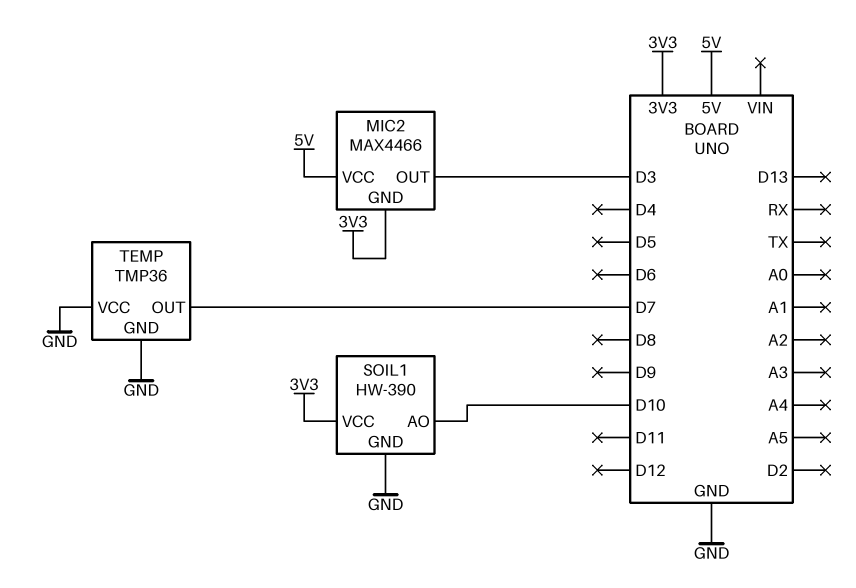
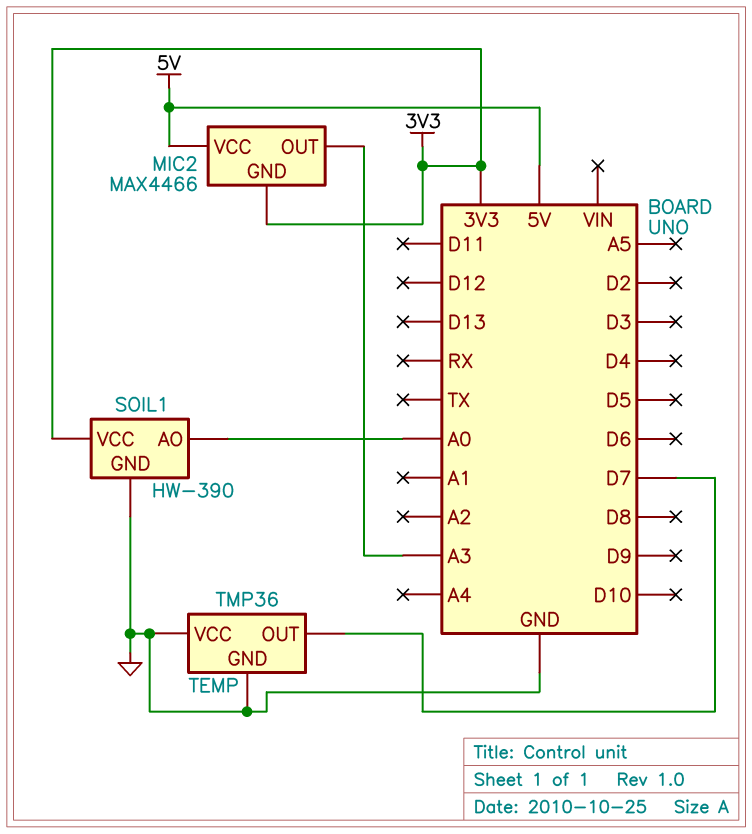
MIC2 pin OUT: D3 -> A3
SOIL1 pin AO: D10 -> A0

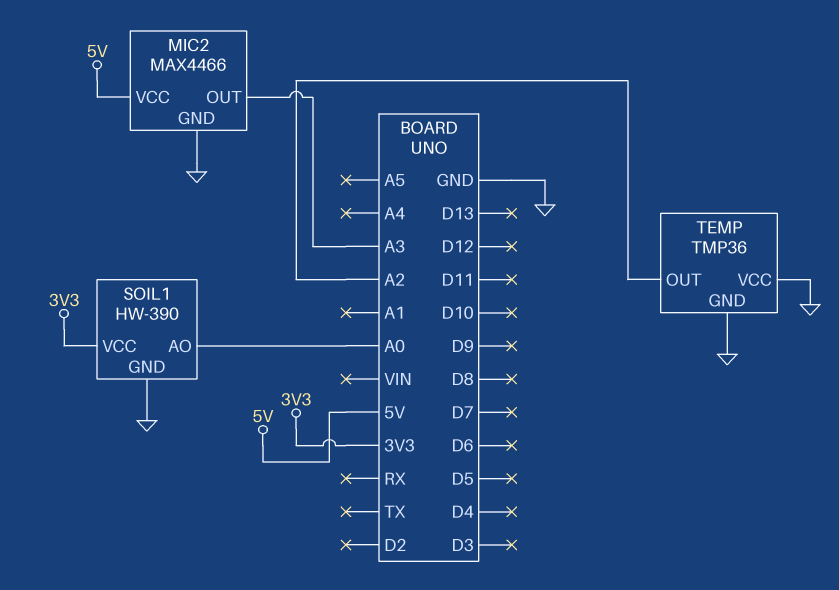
MIC2 pin GND: 3V3 -> GND
TEMP pin OUT: D7 -> A2

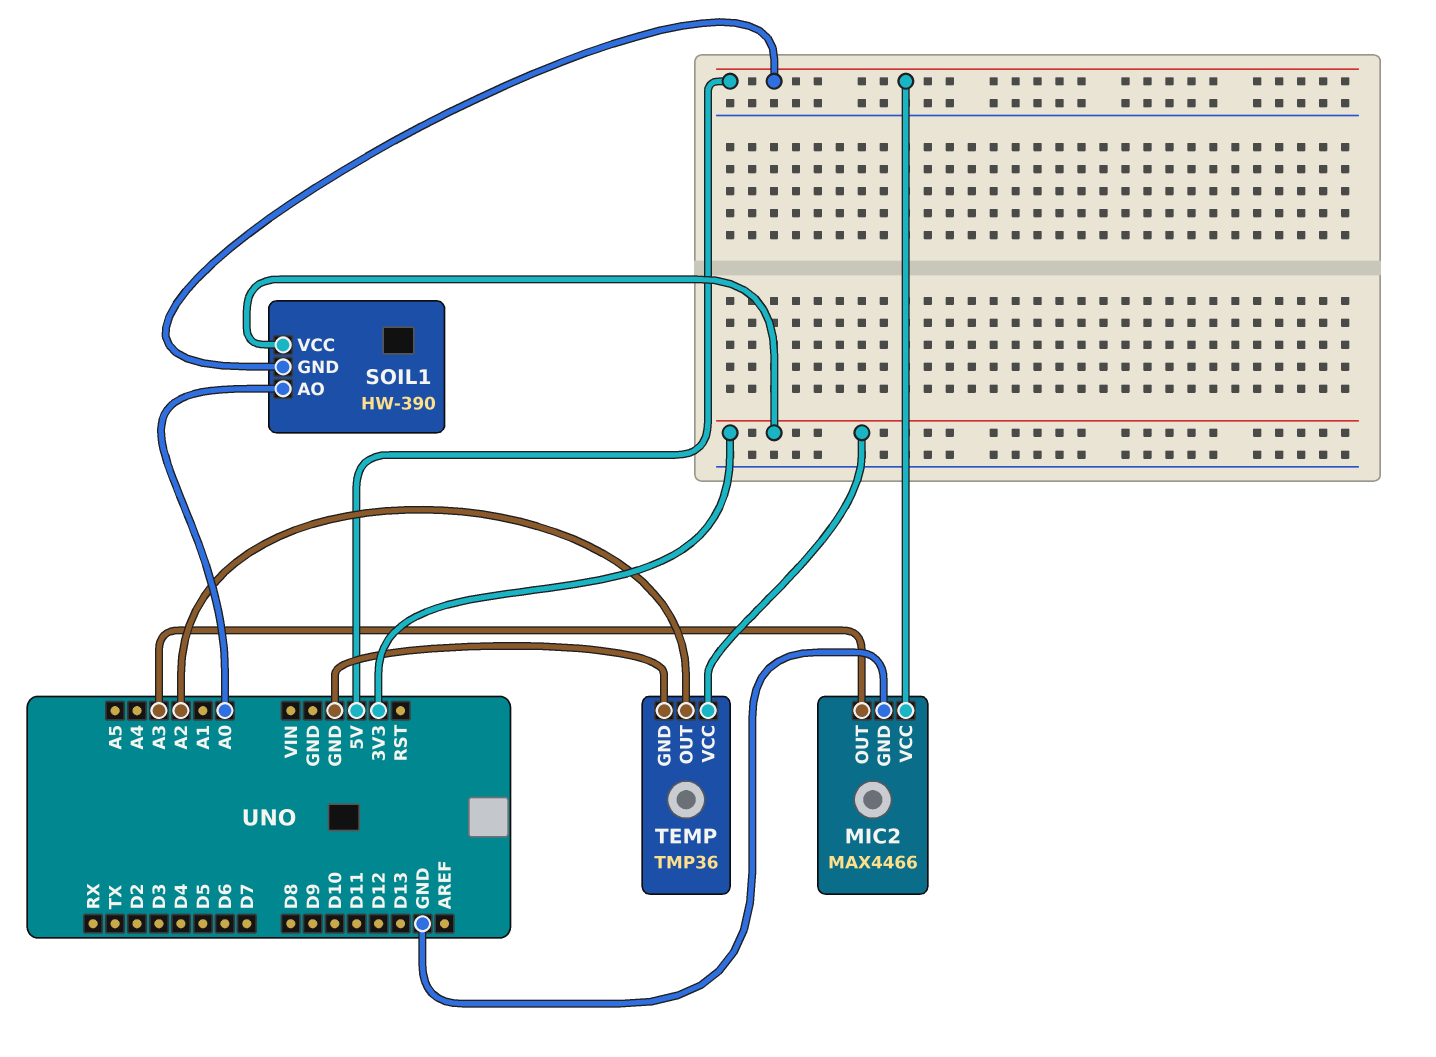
SOIL1 pin GND: GND -> 5V
TEMP pin VCC: GND -> 3V3

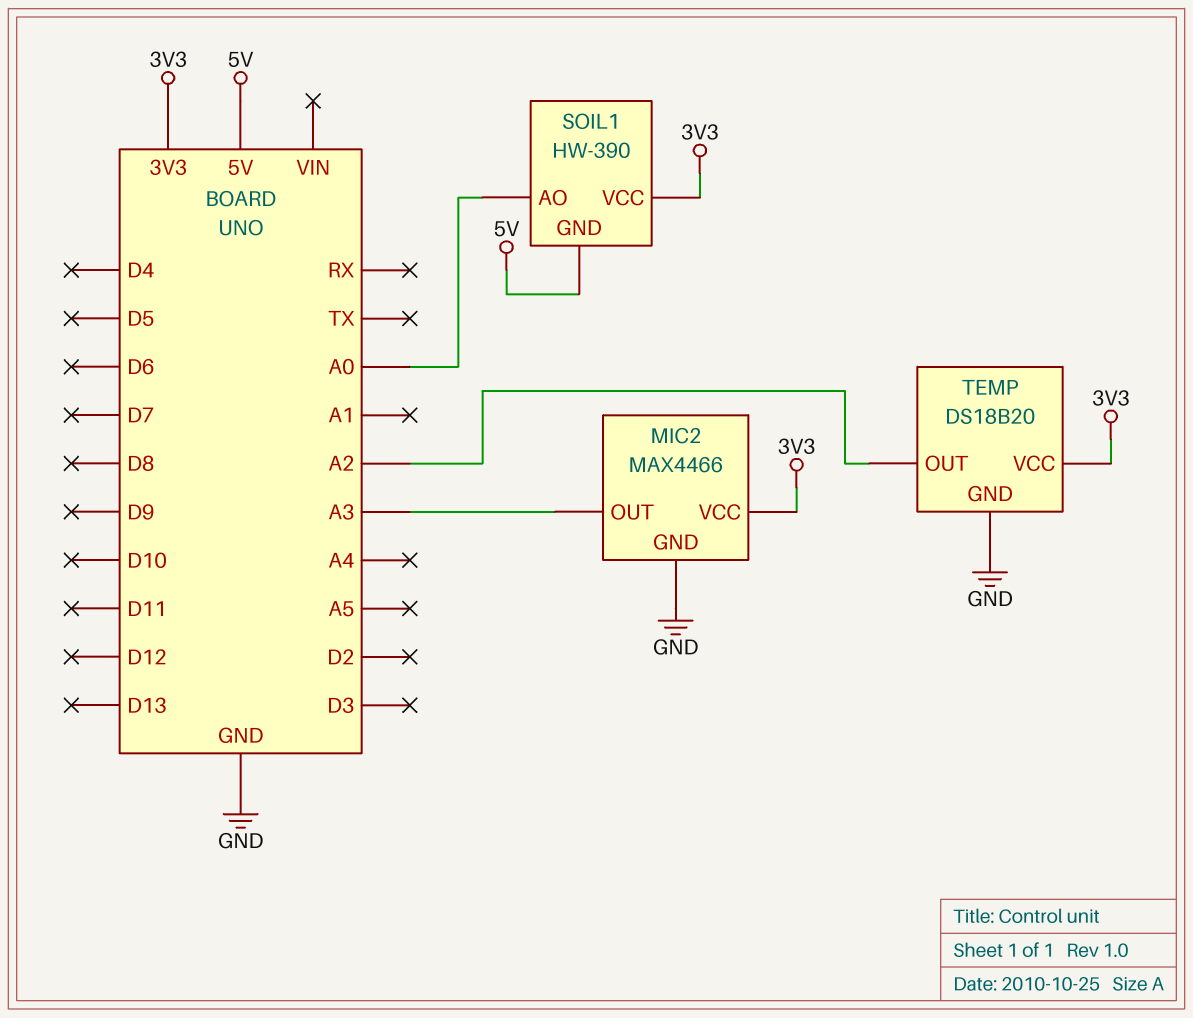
MIC2 pin VCC: 5V -> 3V3
TEMP: TMP36 -> DS18B20

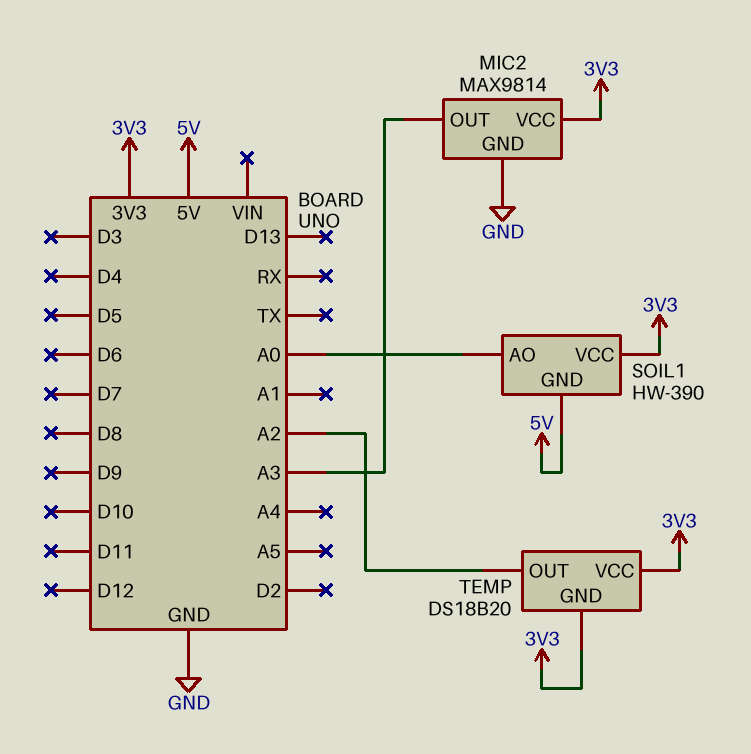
MIC2: MAX4466 -> MAX9814
TEMP pin GND: GND -> 3V3

